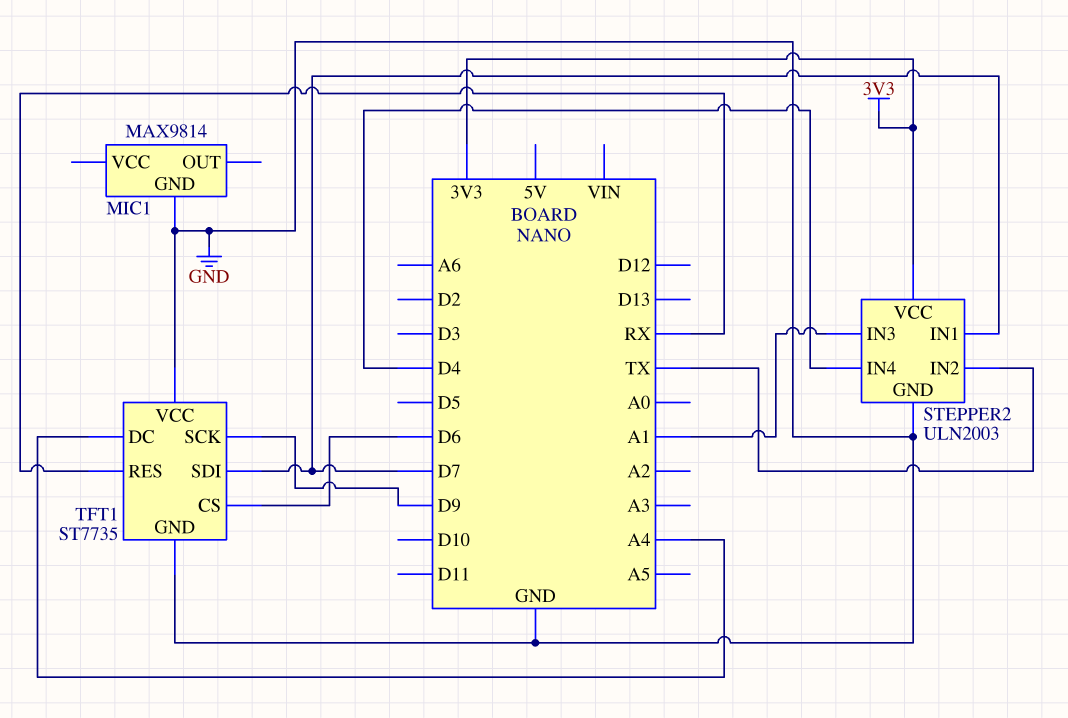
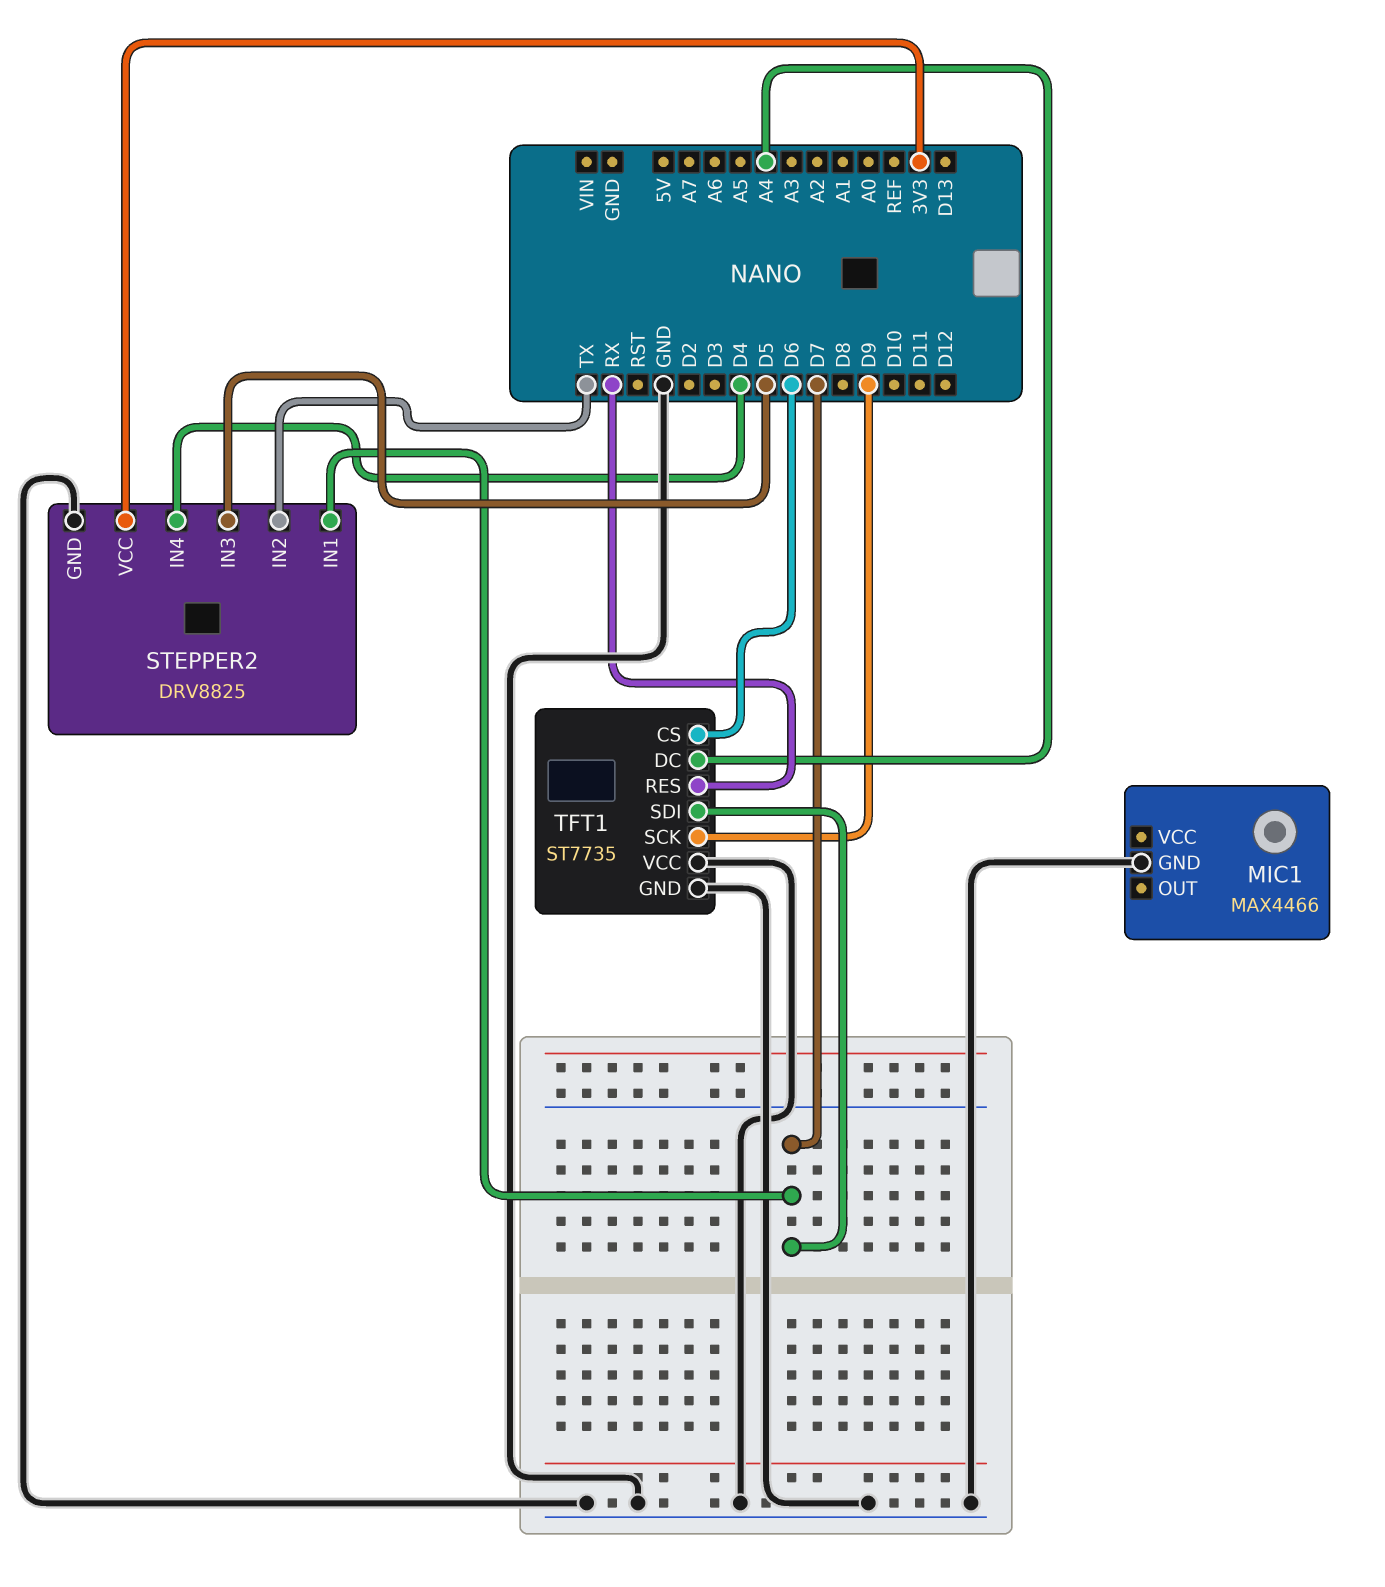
MIC1: MAX9814 -> MAX4466
STEPPER2: ULN2003 -> DRV8825
STEPPER2 pin IN3: A1 -> D5

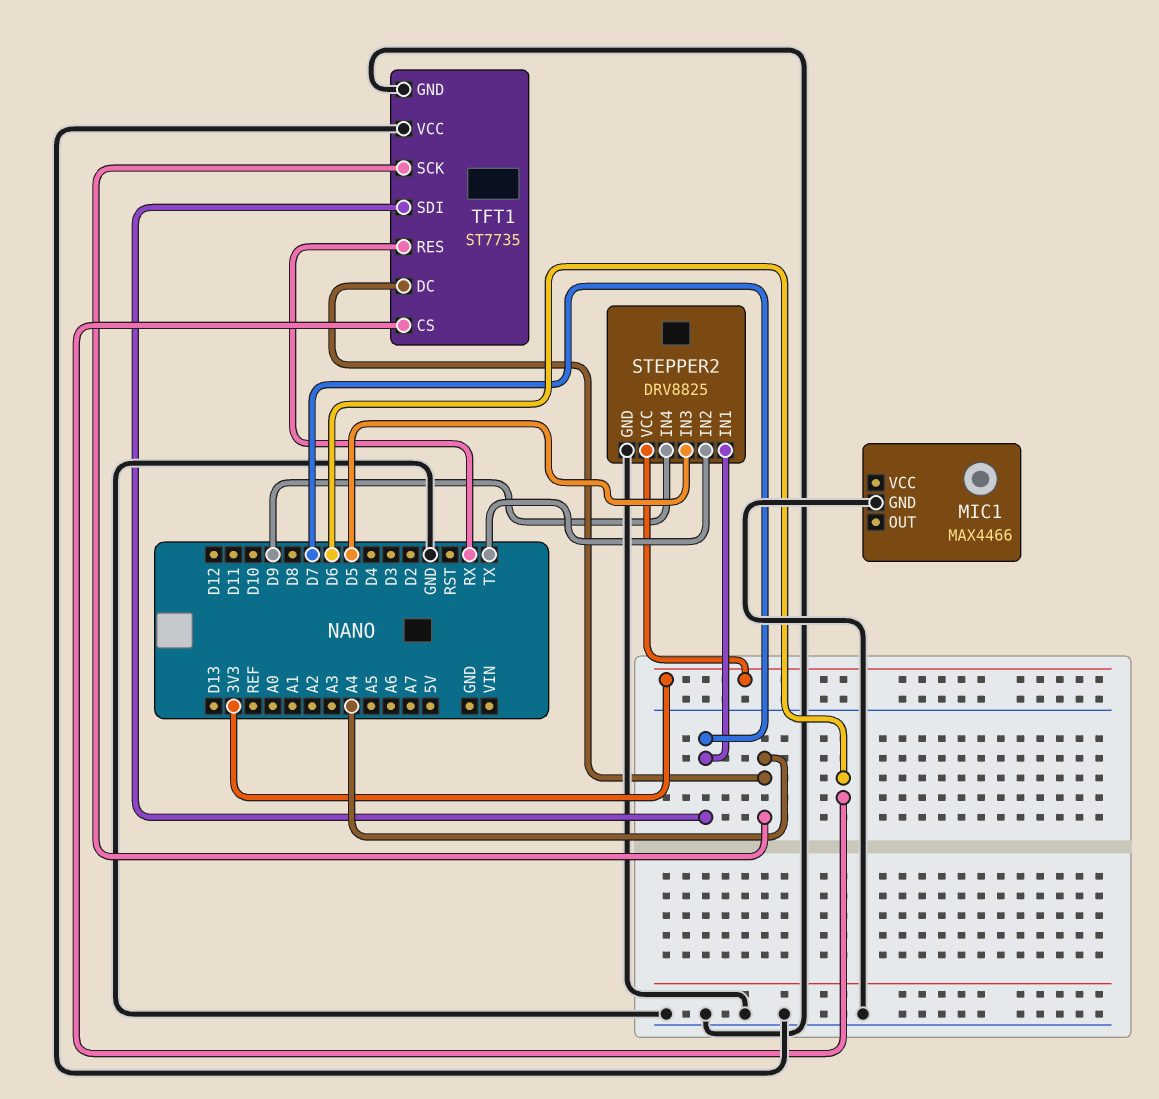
STEPPER2 pin IN4: D4 -> D9
TFT1 pin SCK: D9 -> A4

